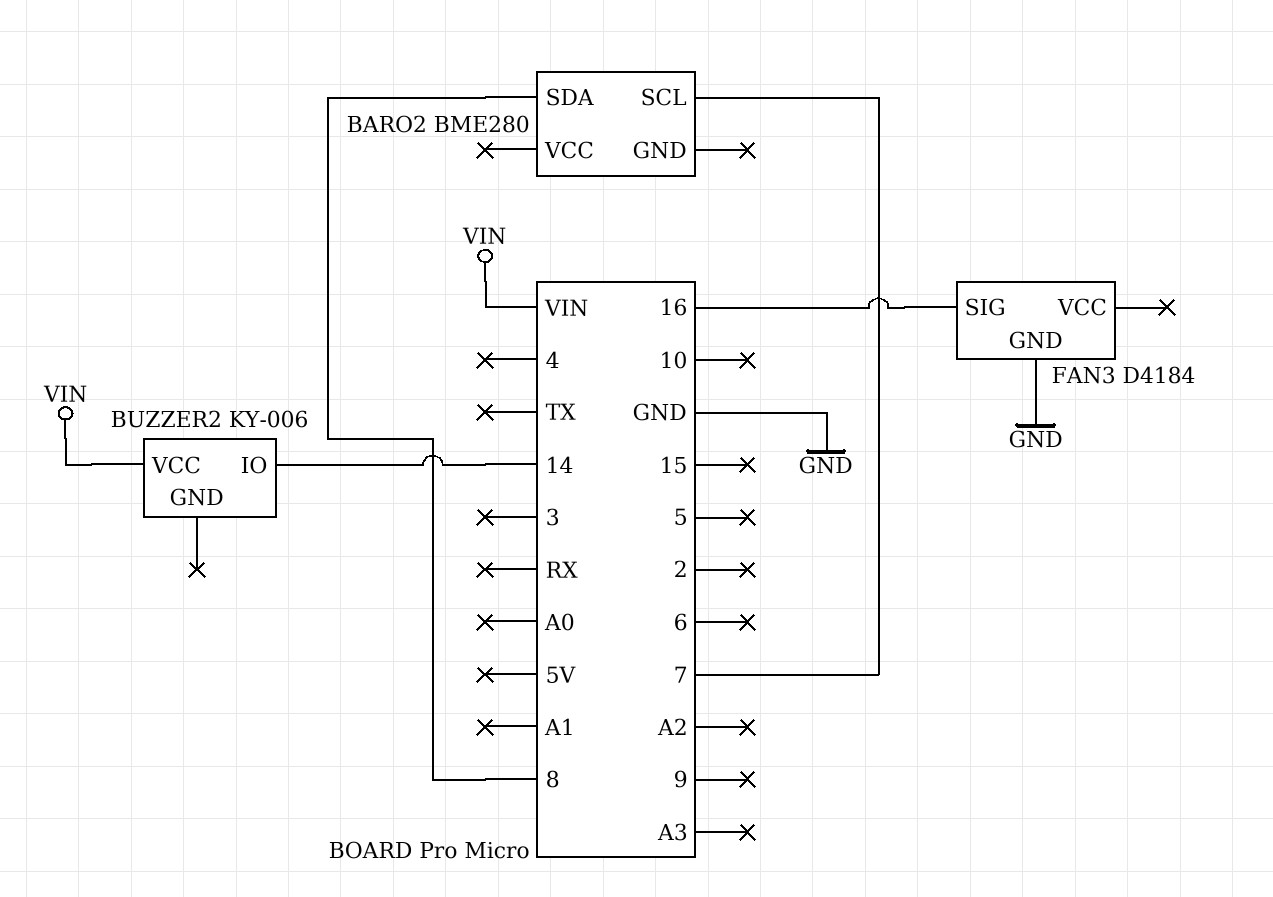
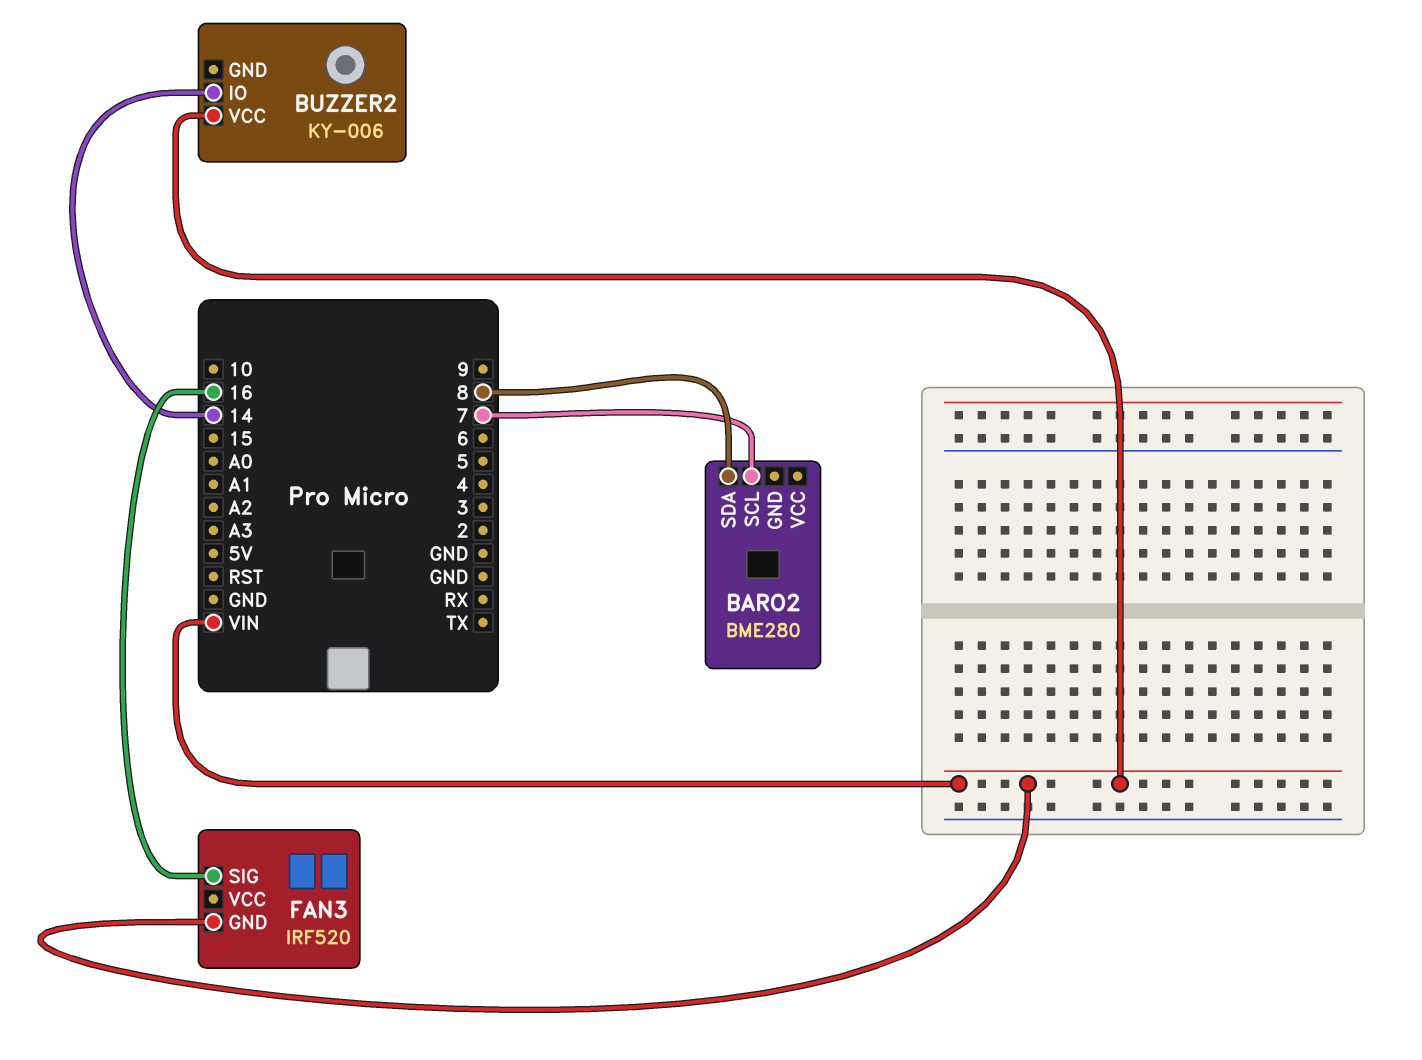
FAN3: D4184 -> IRF520
FAN3 pin GND: GND -> VIN

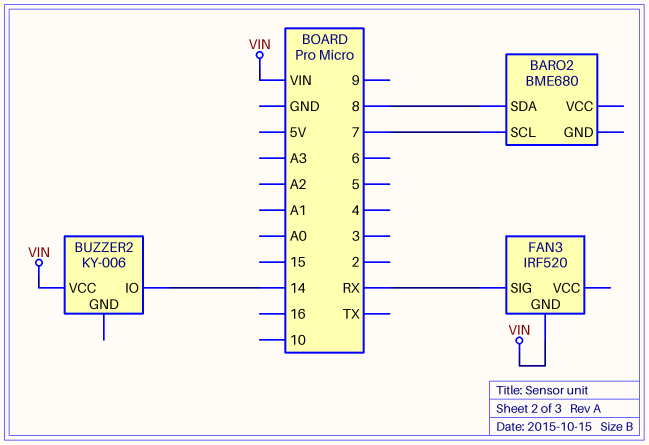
BARO2: BME280 -> BME680
FAN3 pin SIG: 16 -> RX

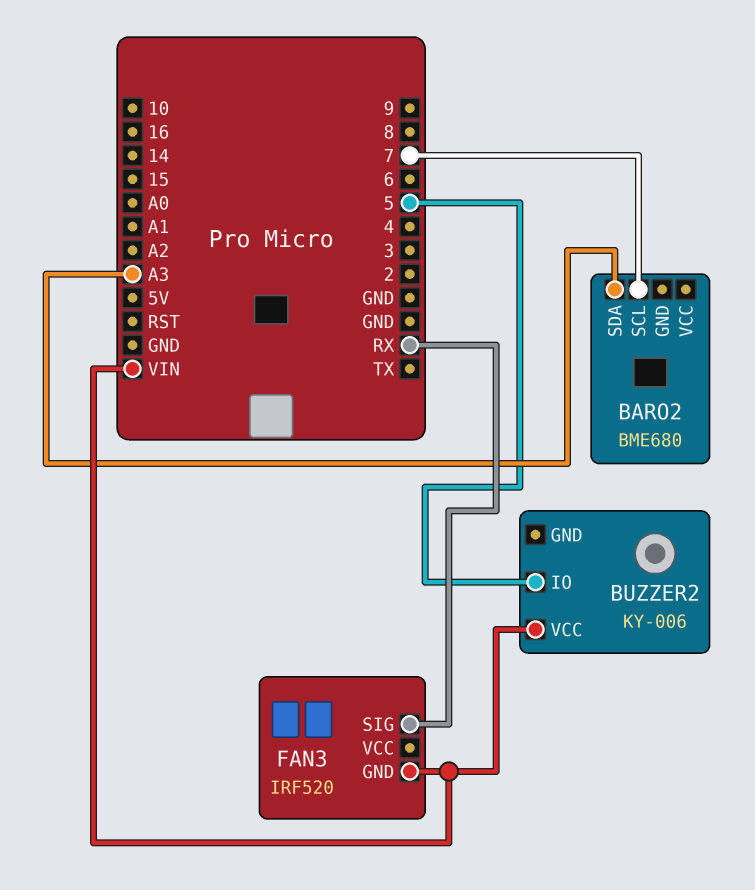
BARO2 pin SDA: 8 -> A3
BUZZER2 pin IO: 14 -> 5

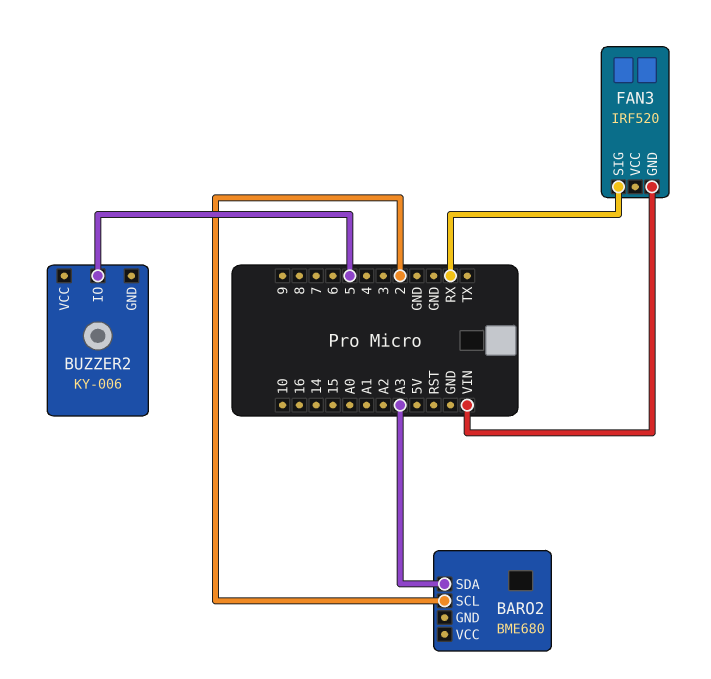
BARO2 pin SCL: 7 -> 2
BUZZER2 pin VCC: VIN -> none

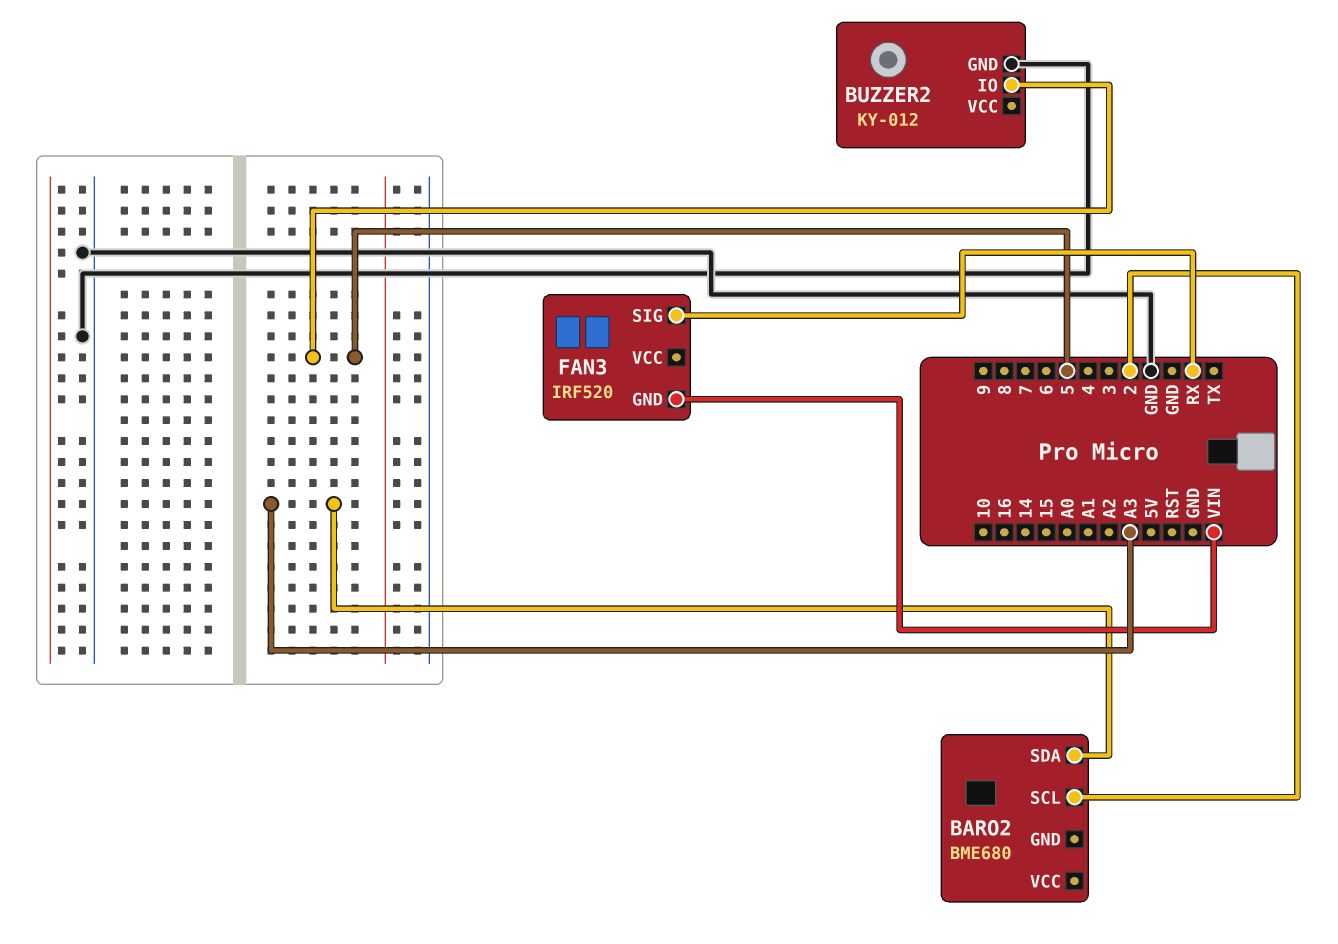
BUZZER2: KY-006 -> KY-012
BUZZER2 pin GND: none -> GND

